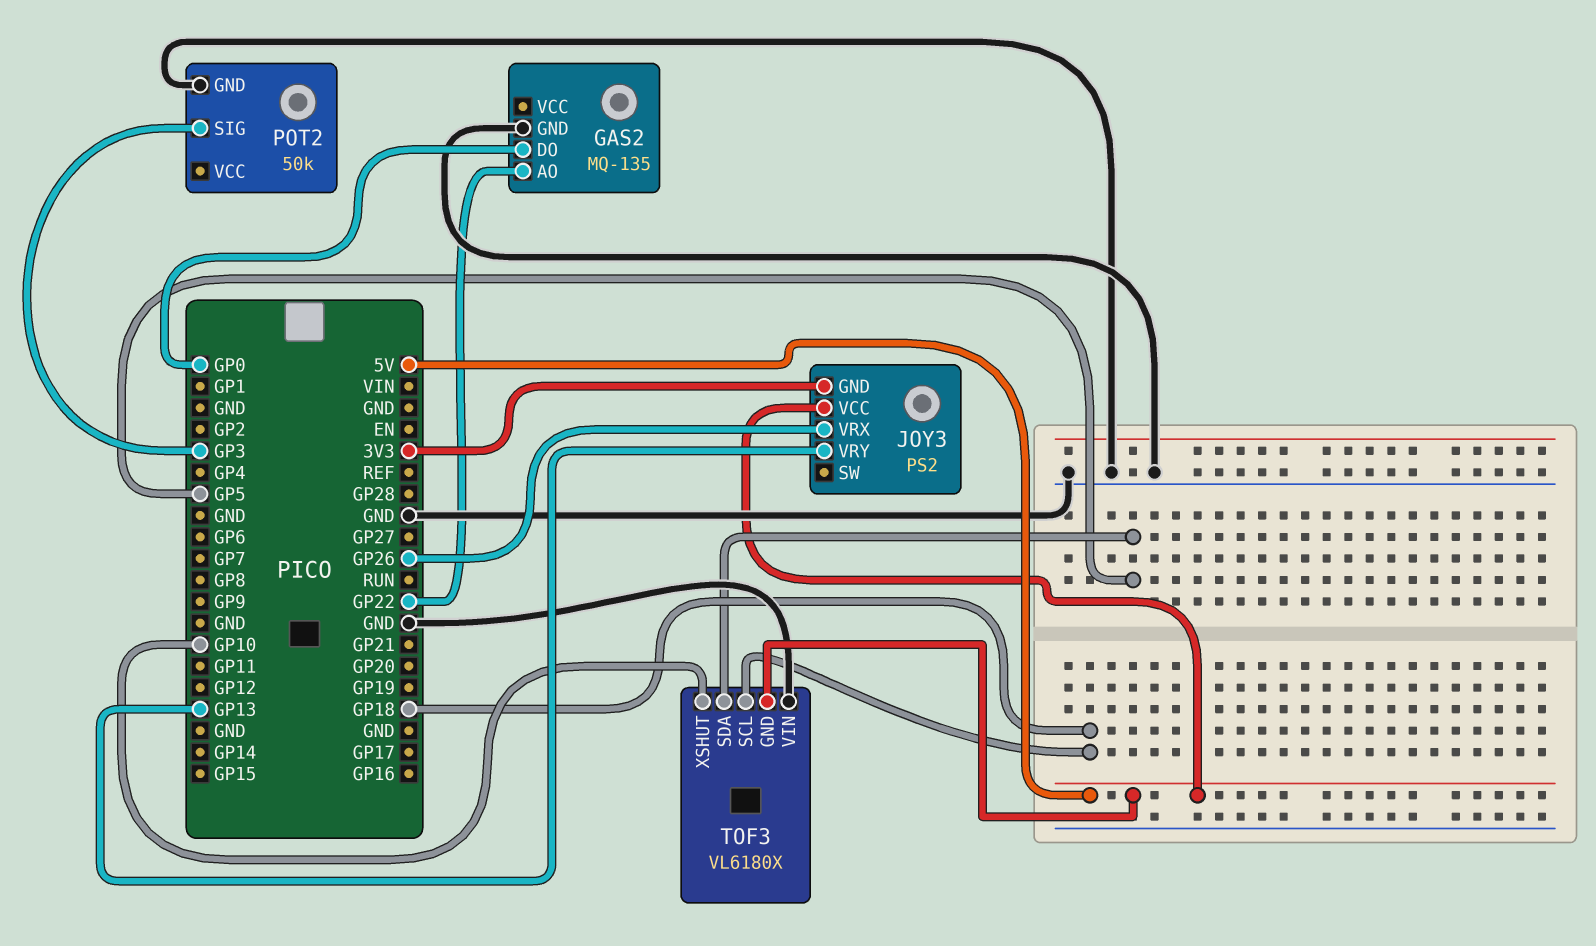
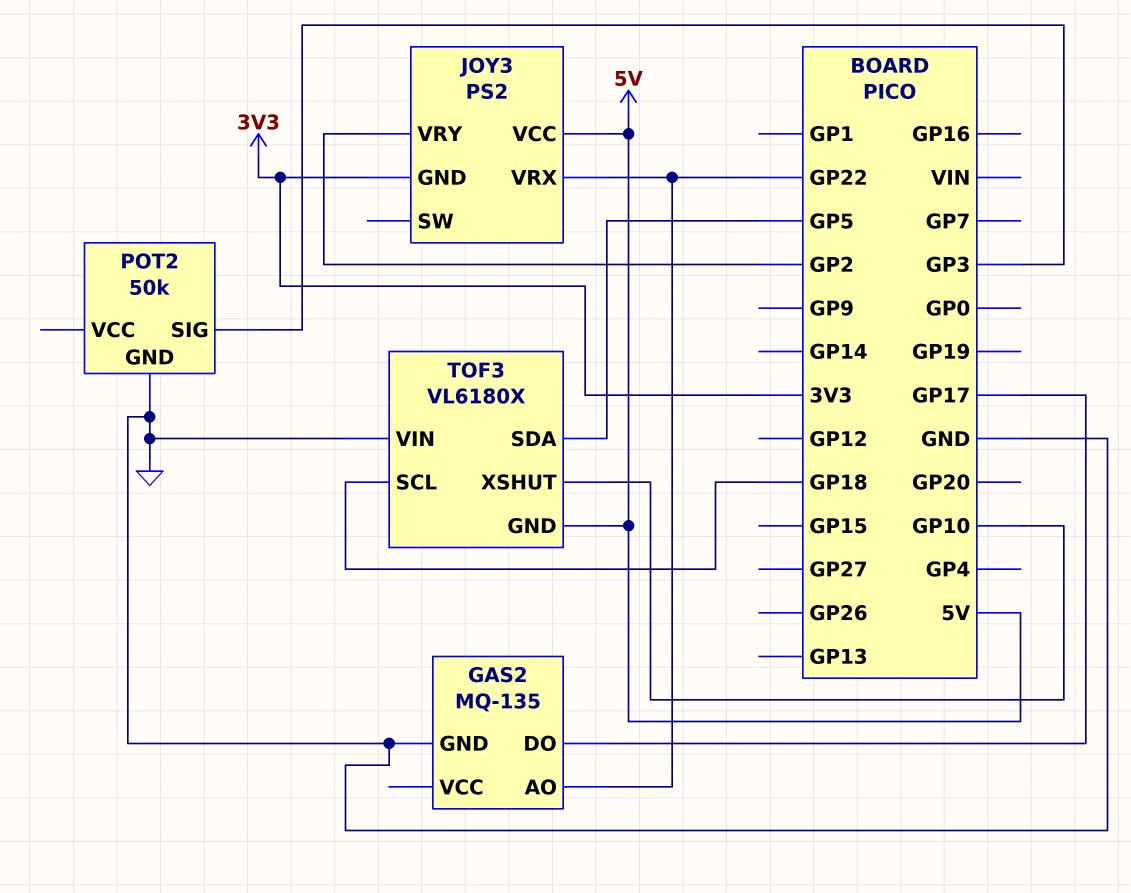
GAS2 pin DO: GP0 -> GP17
JOY3 pin VRX: GP26 -> GP22
JOY3 pin VRY: GP13 -> GP2

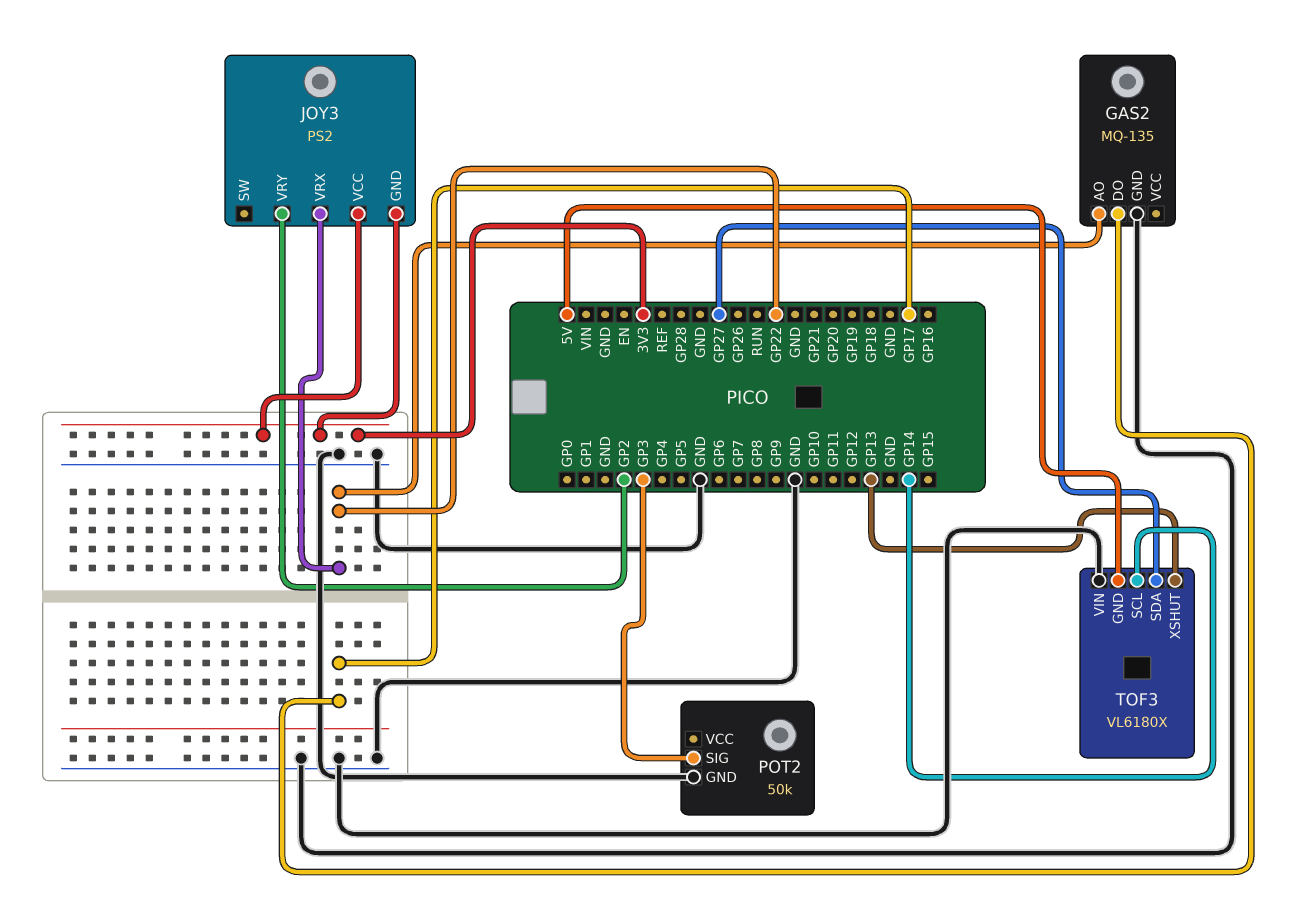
JOY3 pin VCC: 5V -> 3V3
TOF3 pin SCL: GP18 -> GP14
TOF3 pin SDA: GP5 -> GP27
TOF3 pin XSHUT: GP10 -> GP13

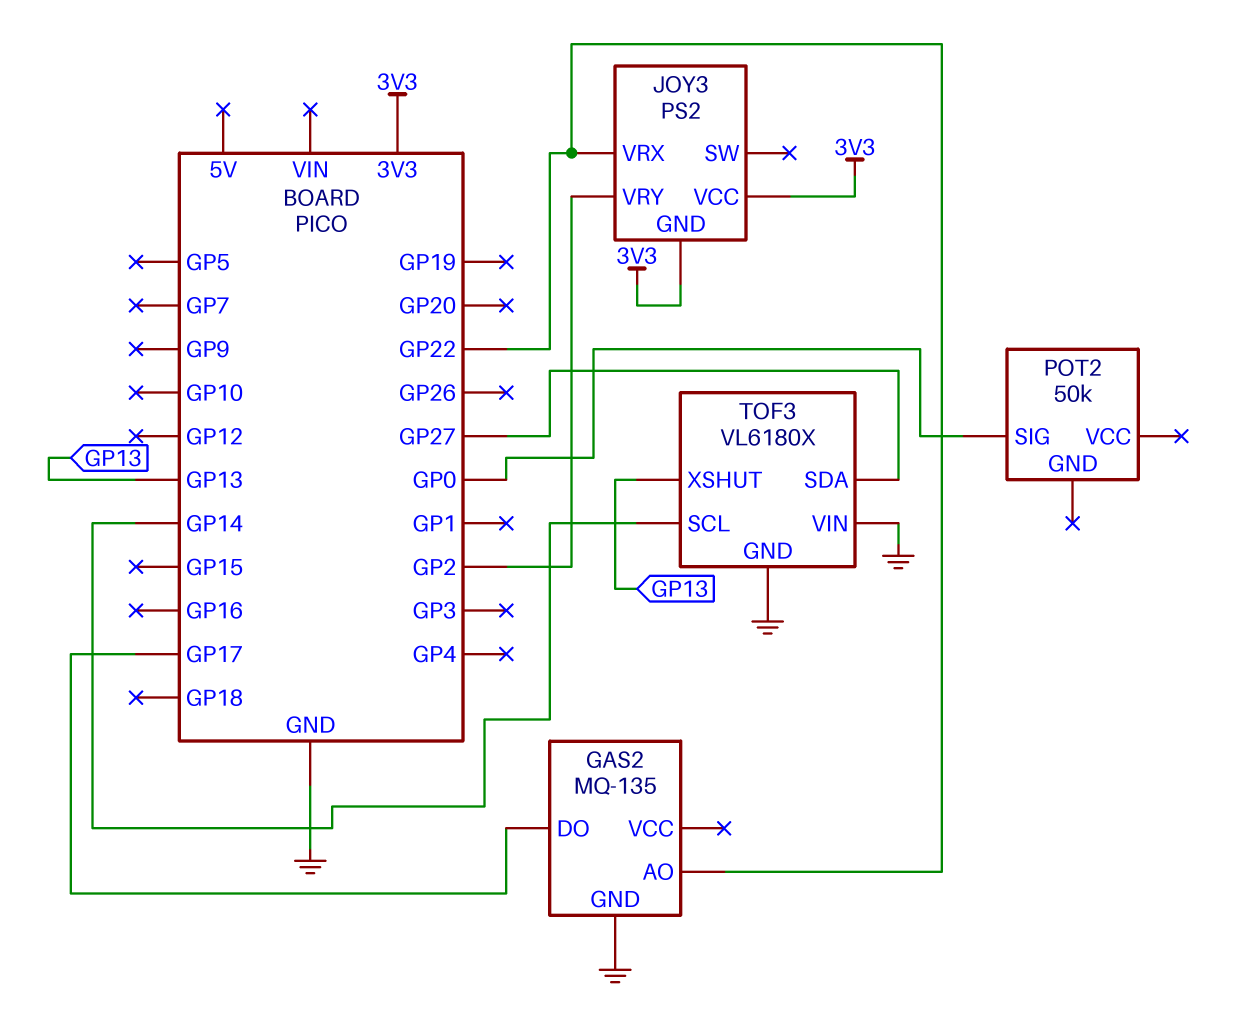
POT2 pin GND: GND -> none
POT2 pin SIG: GP3 -> GP0
TOF3 pin GND: 5V -> GND

